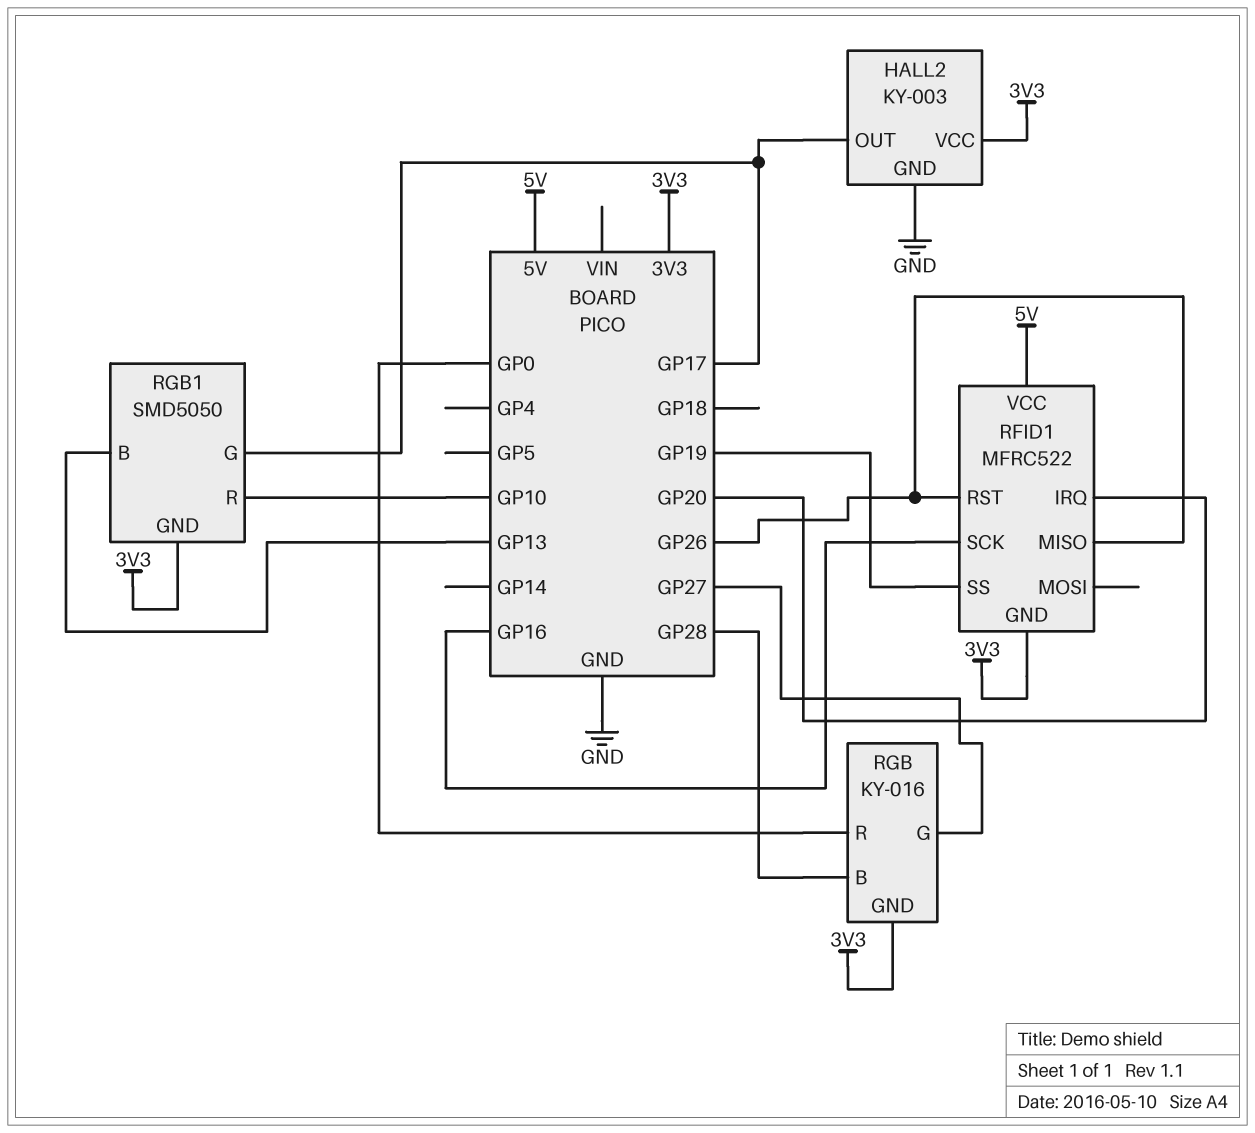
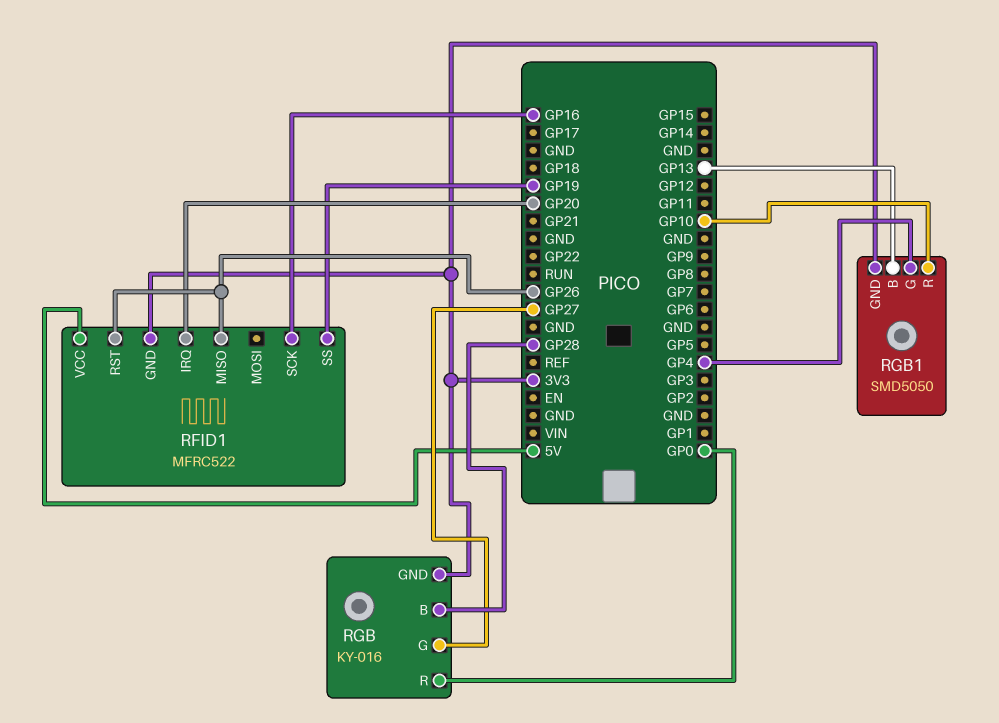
HALL2: KY-003 -> none
HALL2 pin GND: GND -> none
HALL2 pin OUT: GP17 -> none
HALL2 pin VCC: 3V3 -> none
RGB1 pin G: GP17 -> GP4

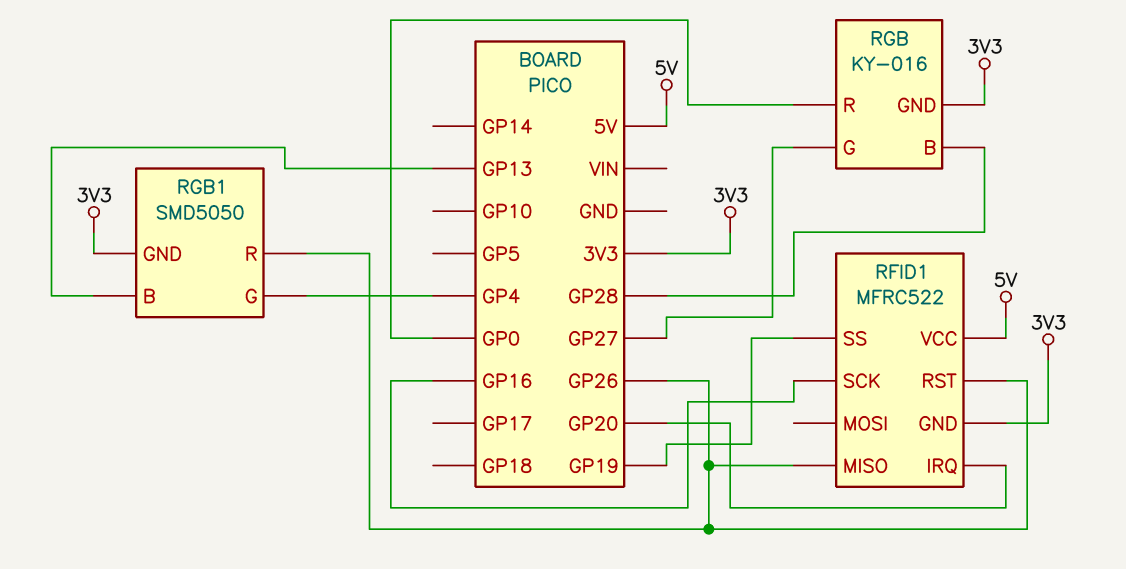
RGB1 pin R: GP10 -> GP26

